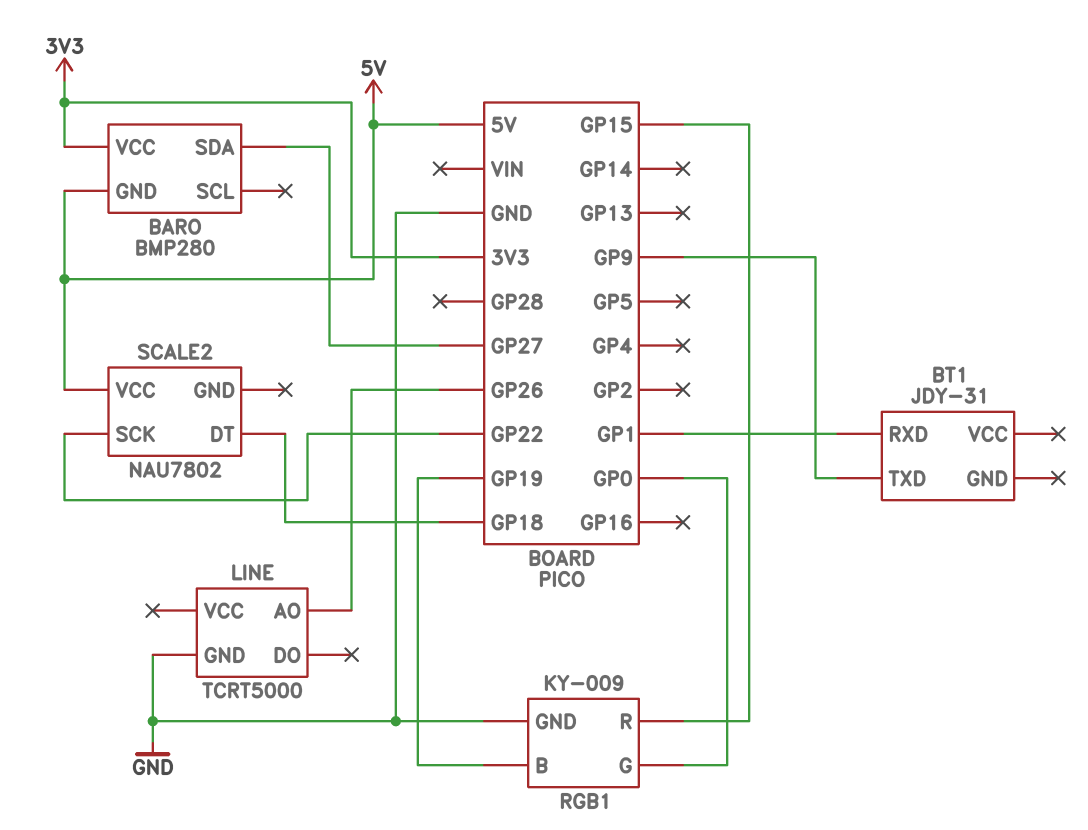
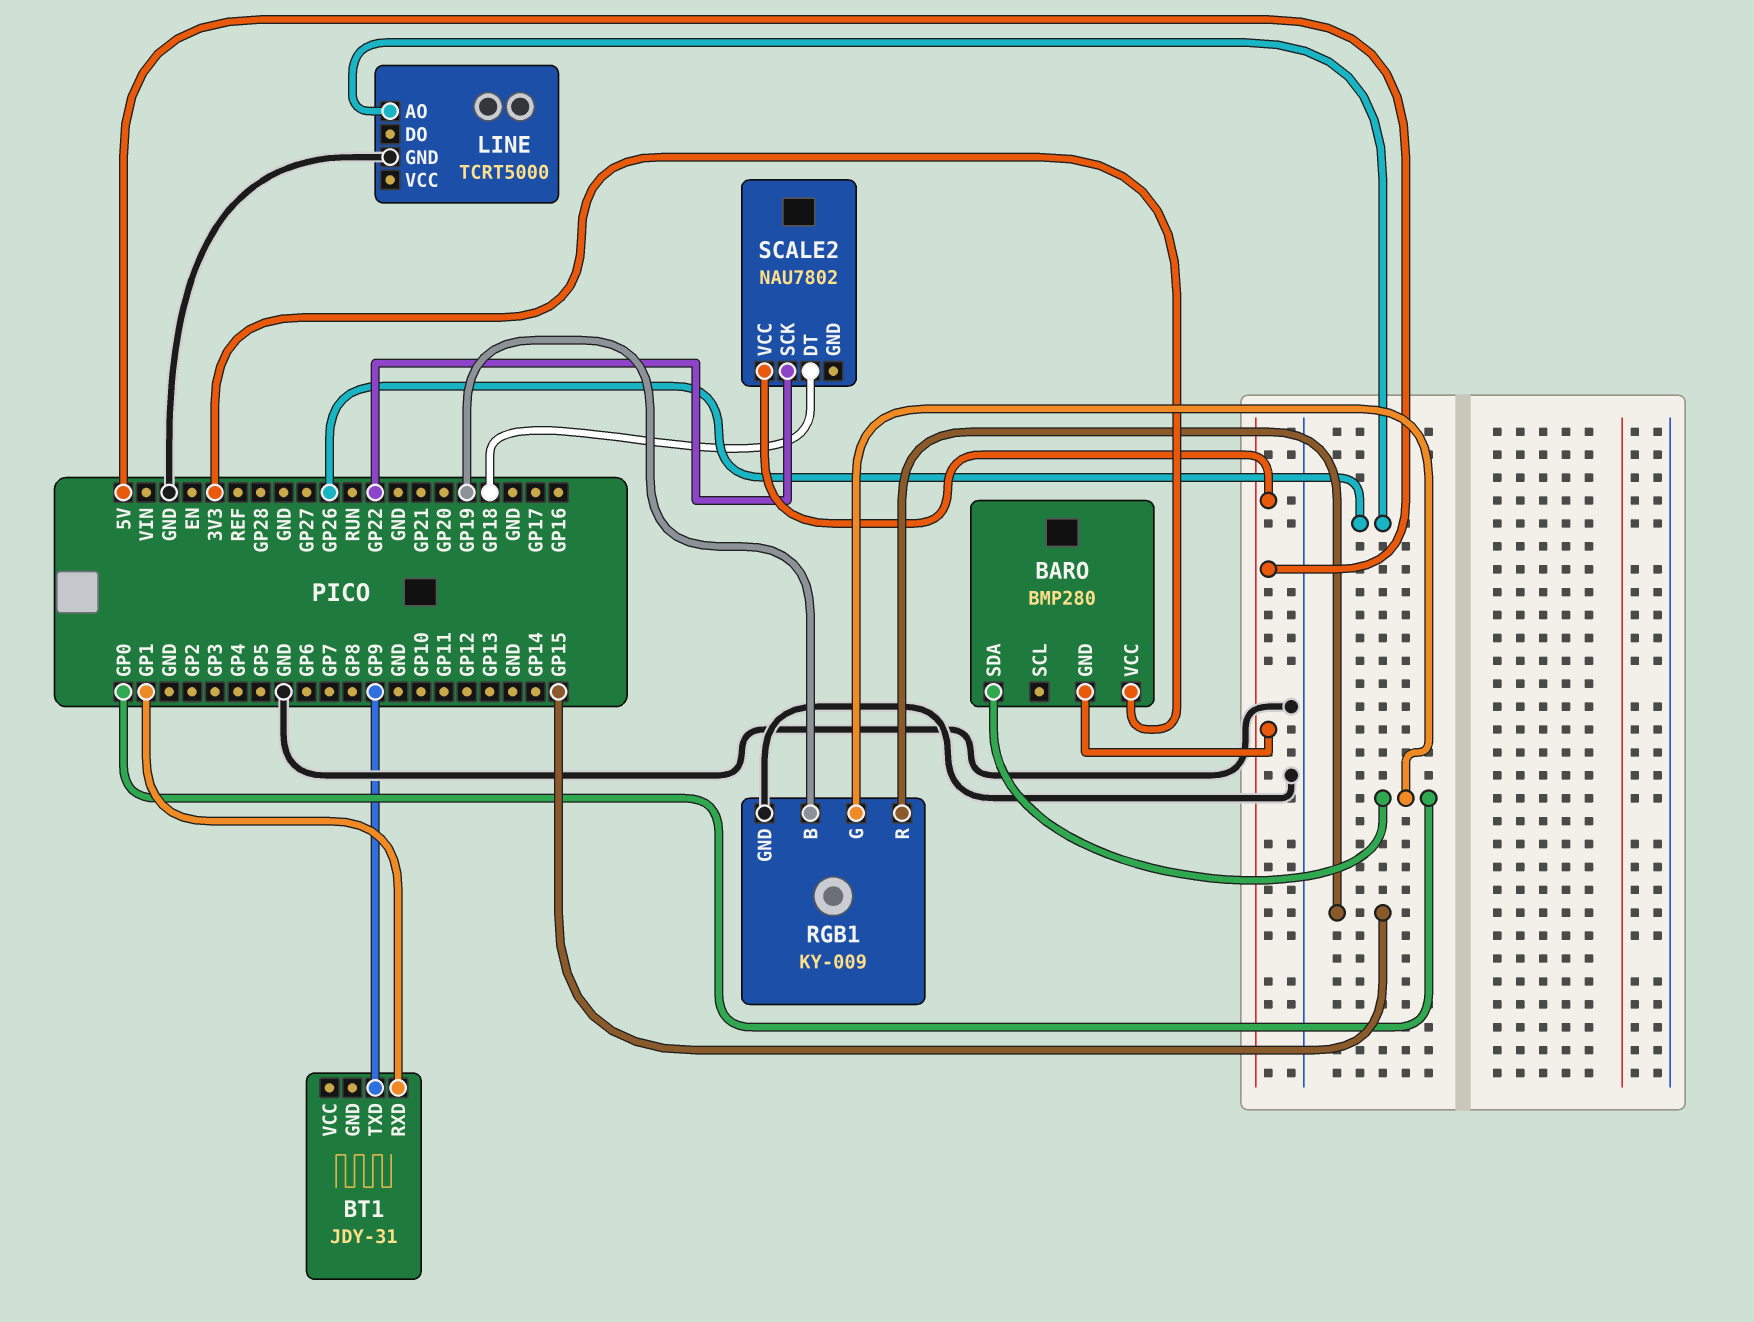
BARO pin SDA: GP27 -> GP0

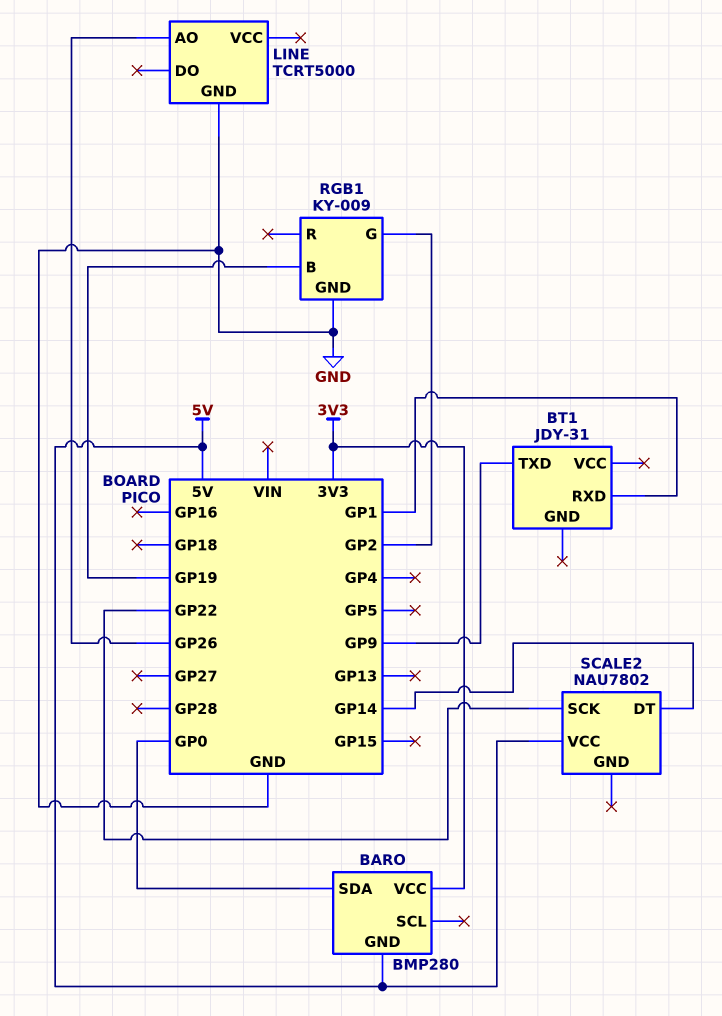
RGB1 pin G: GP0 -> GP2
RGB1 pin R: GP15 -> none
SCALE2 pin DT: GP18 -> GP14

